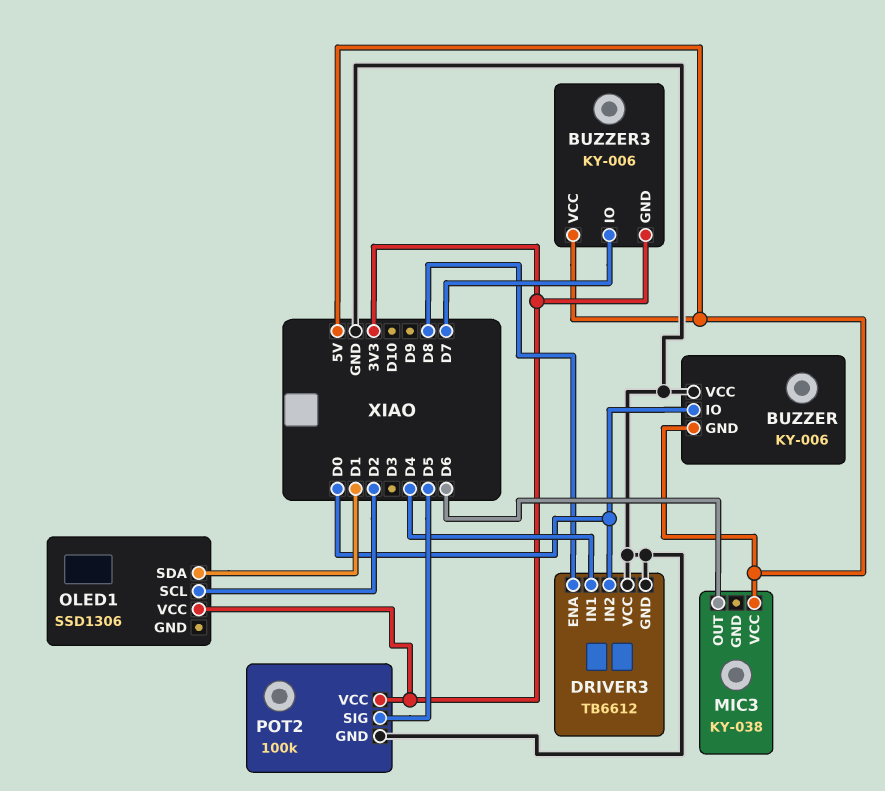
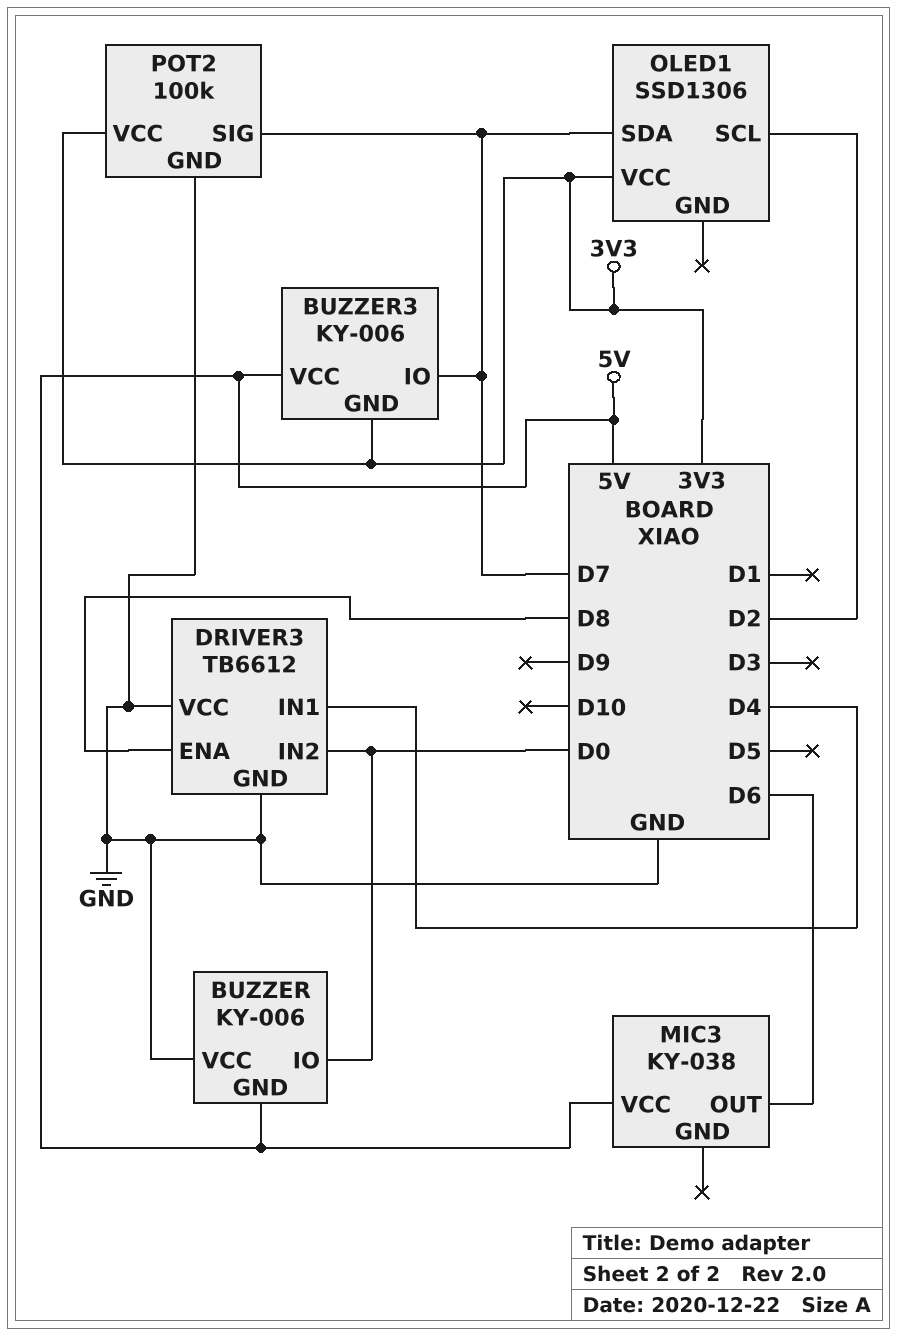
OLED1 pin SDA: D1 -> D7
POT2 pin SIG: D5 -> D7

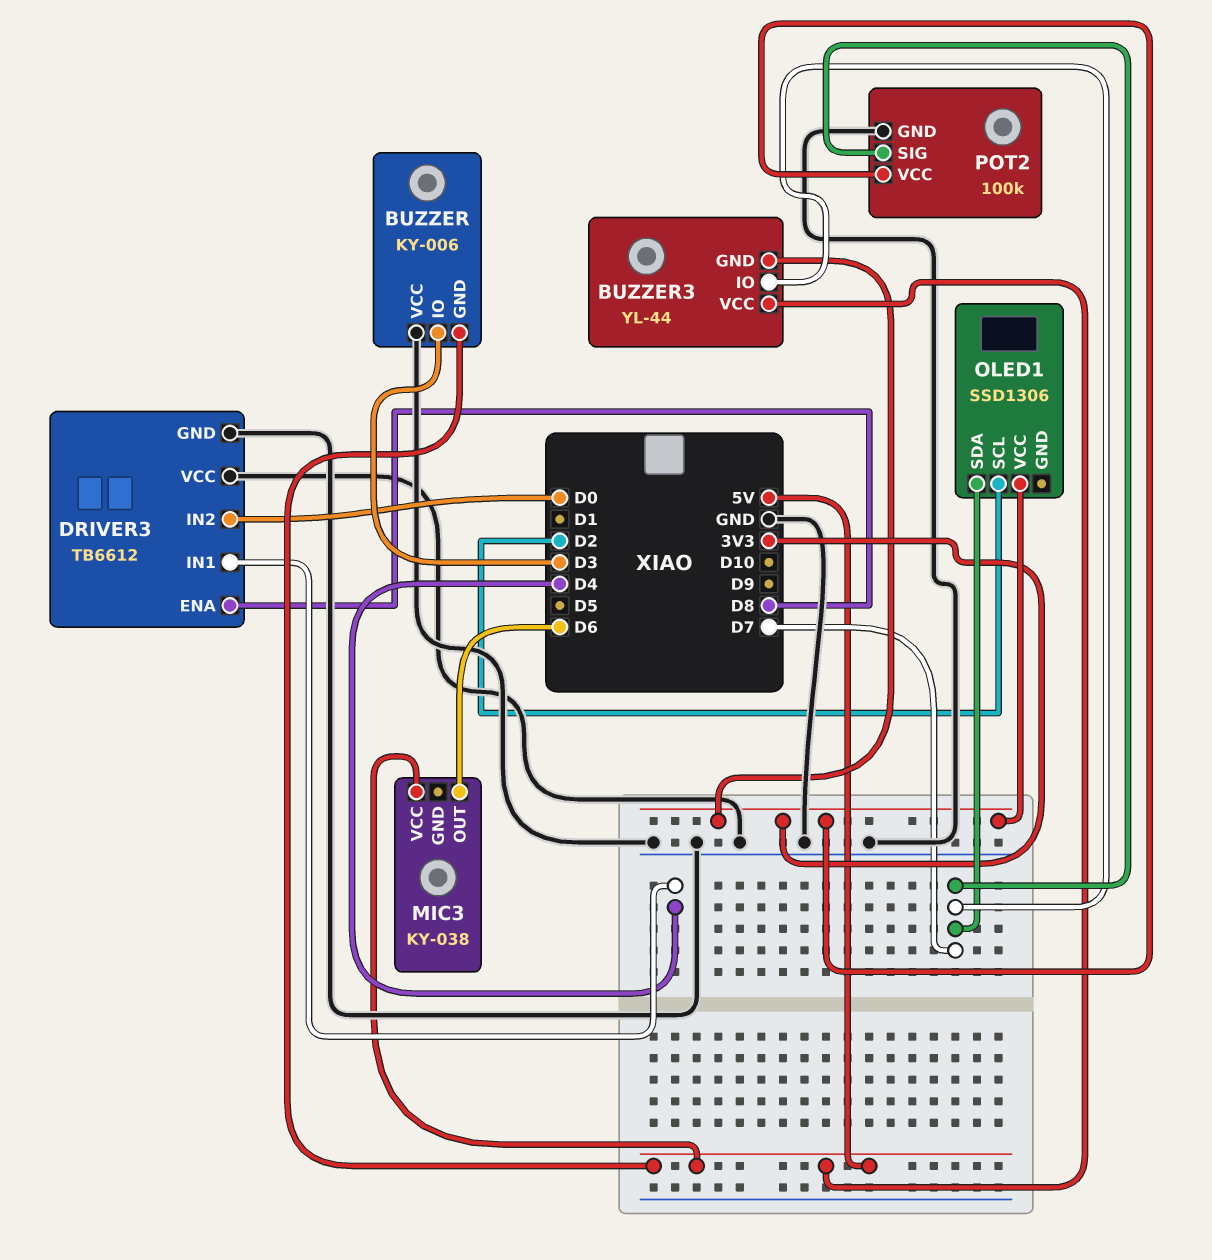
BUZZER pin IO: D0 -> D3
BUZZER3: KY-006 -> YL-44

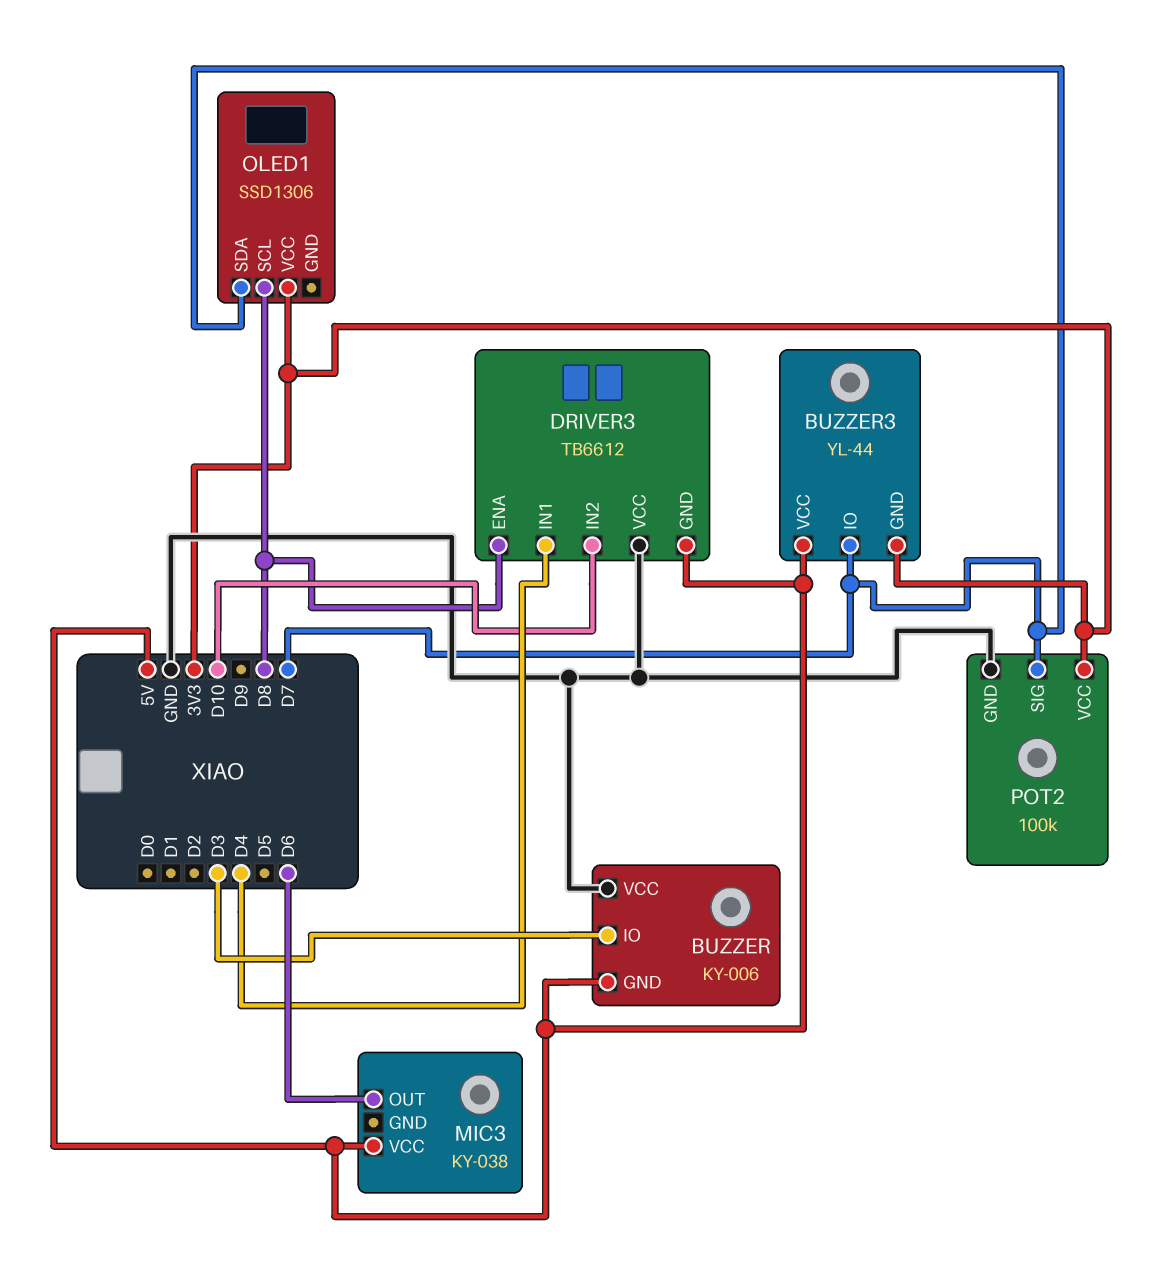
DRIVER3 pin GND: GND -> 5V
DRIVER3 pin IN2: D0 -> D10
OLED1 pin SCL: D2 -> D8

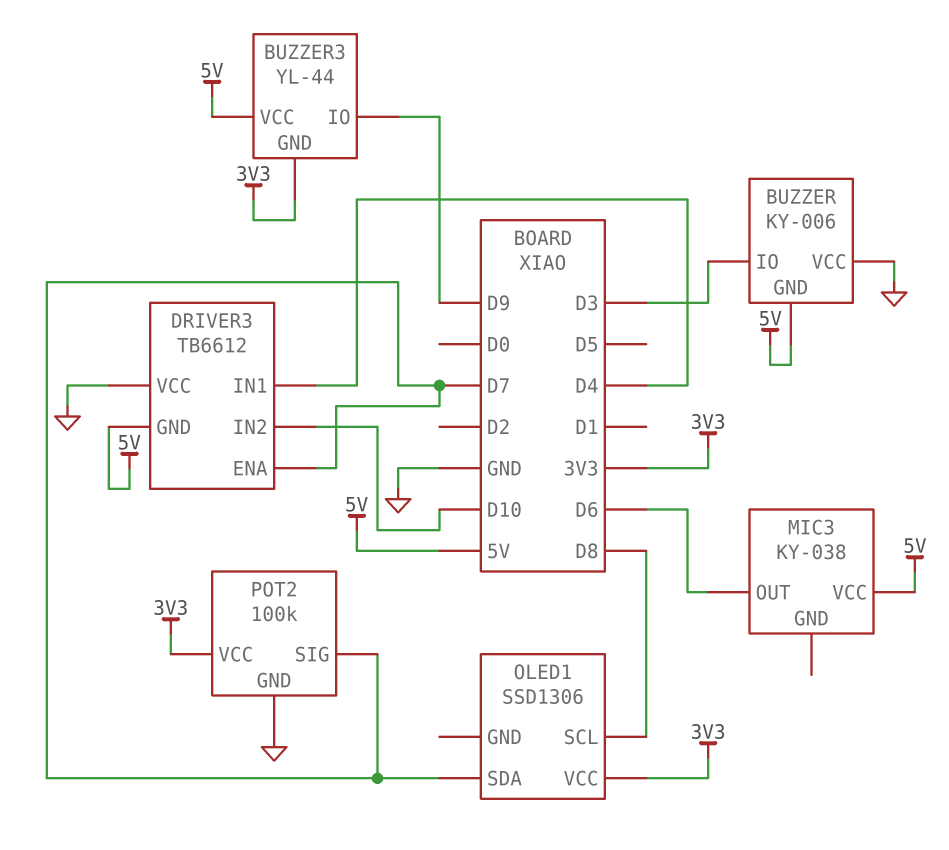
BUZZER3 pin IO: D7 -> D9
DRIVER3 pin ENA: D8 -> D7

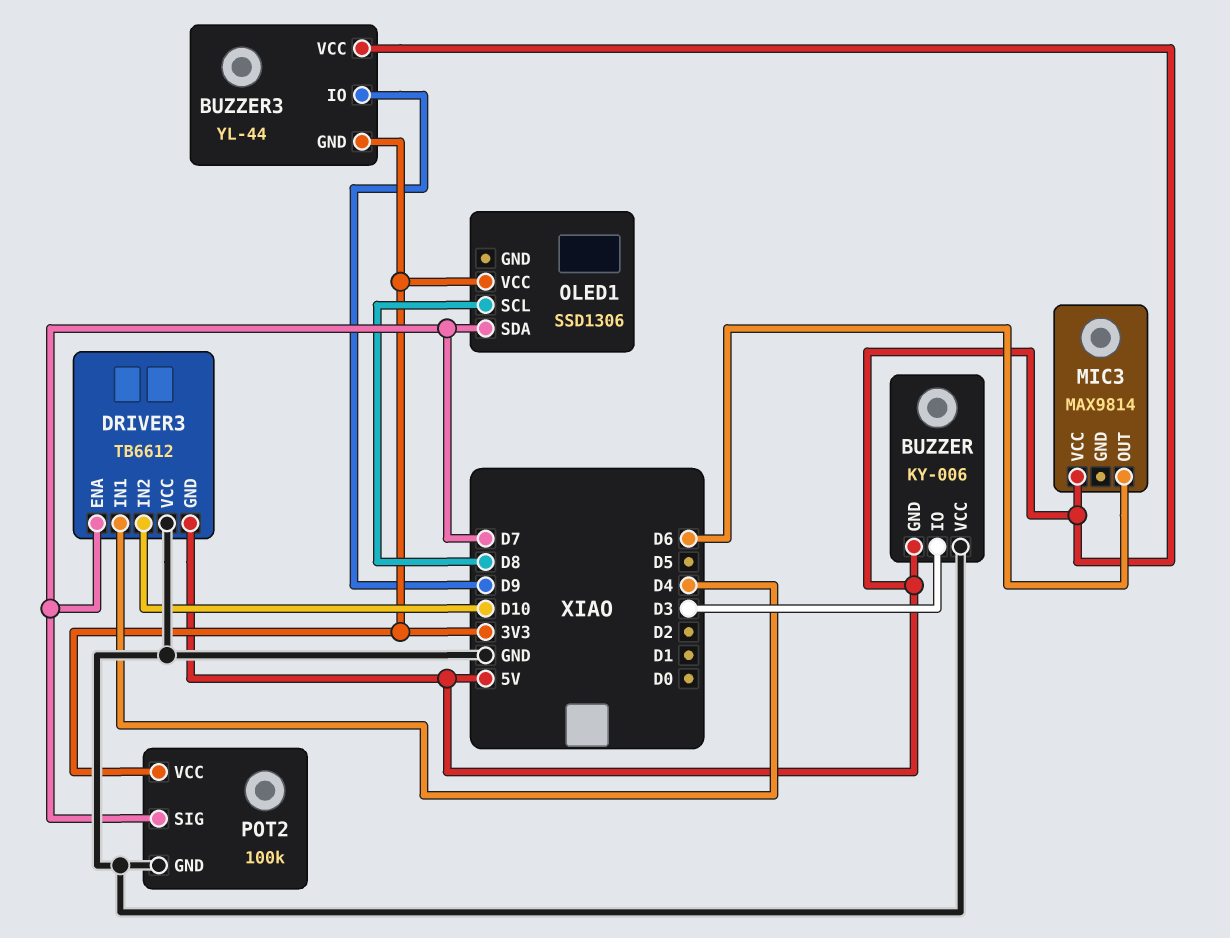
MIC3: KY-038 -> MAX9814

